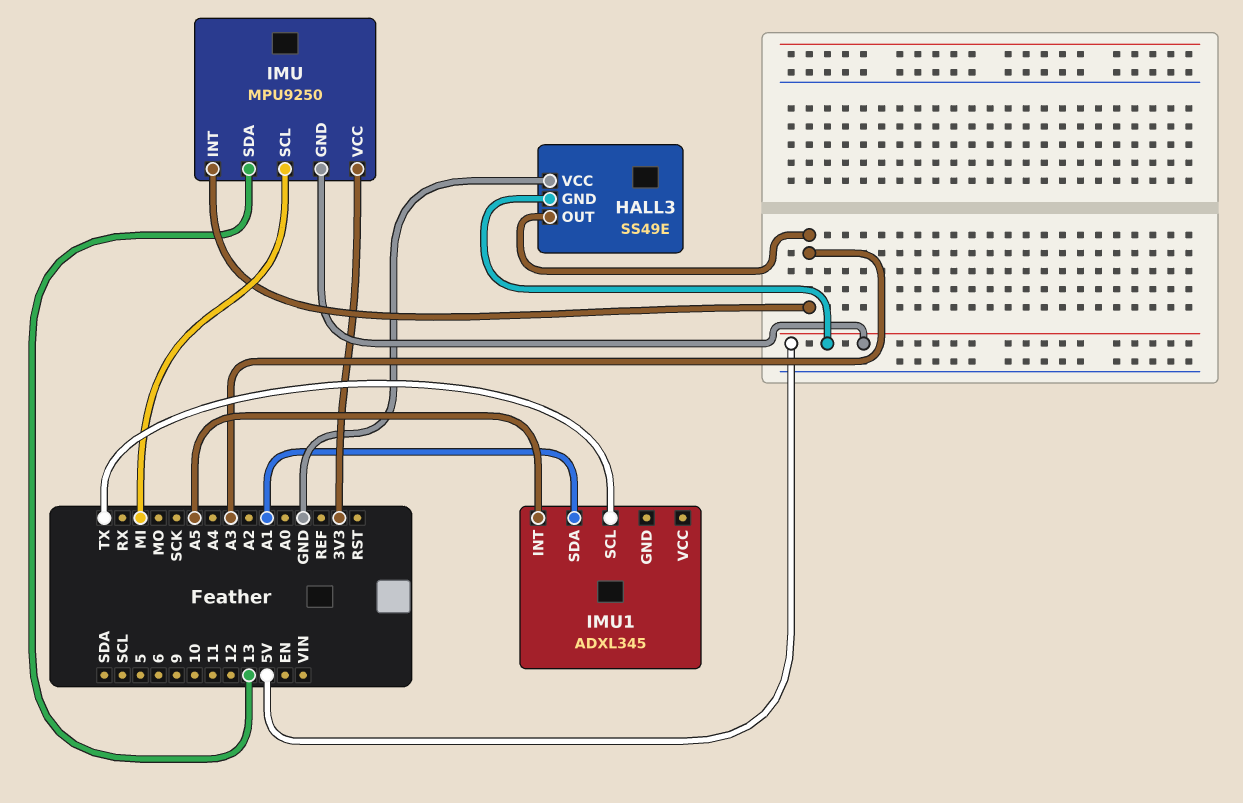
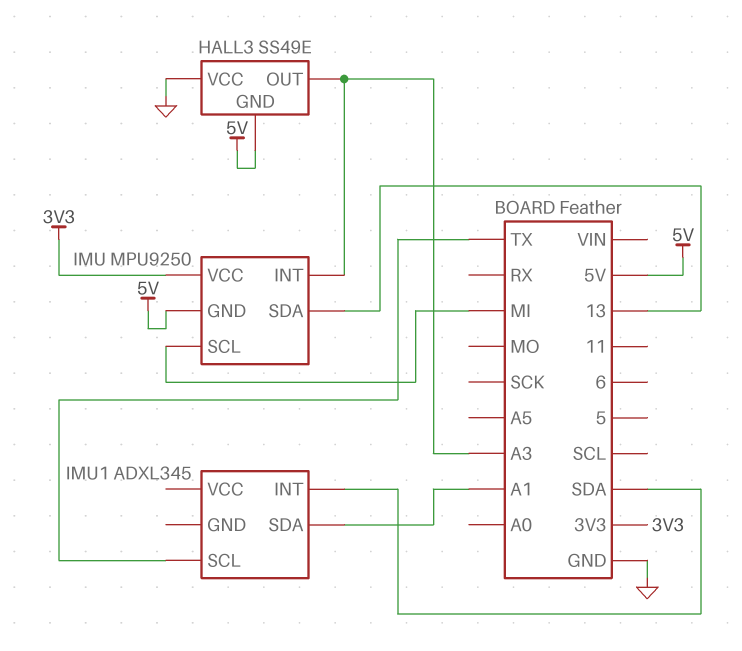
IMU1 pin INT: A5 -> SDA

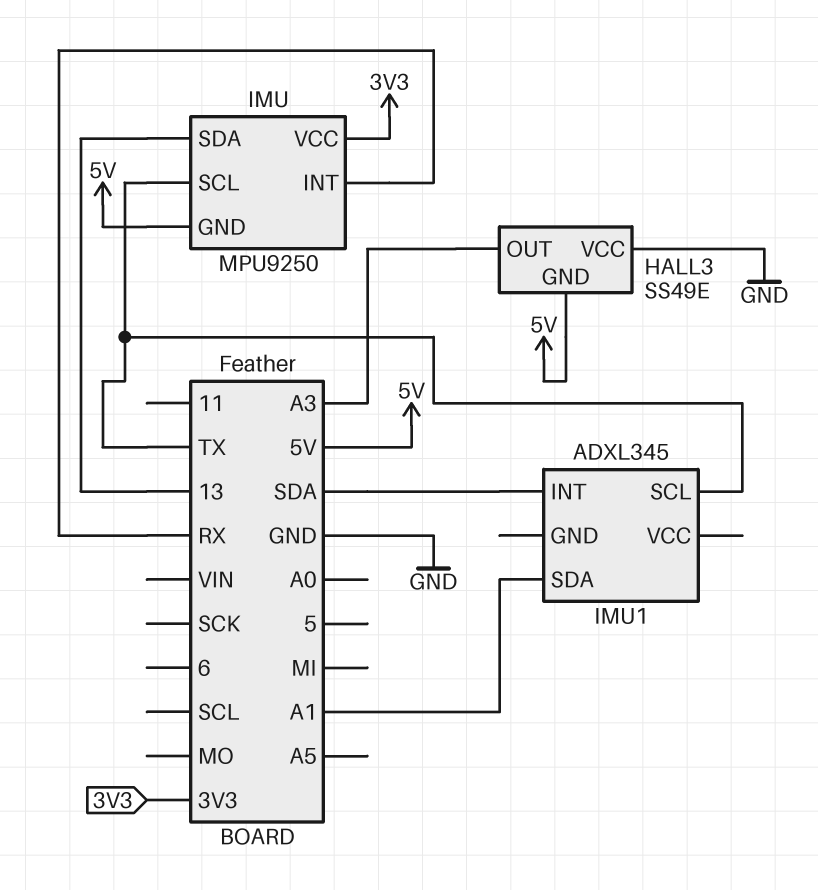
IMU pin INT: A3 -> RX
IMU pin SCL: MI -> TX

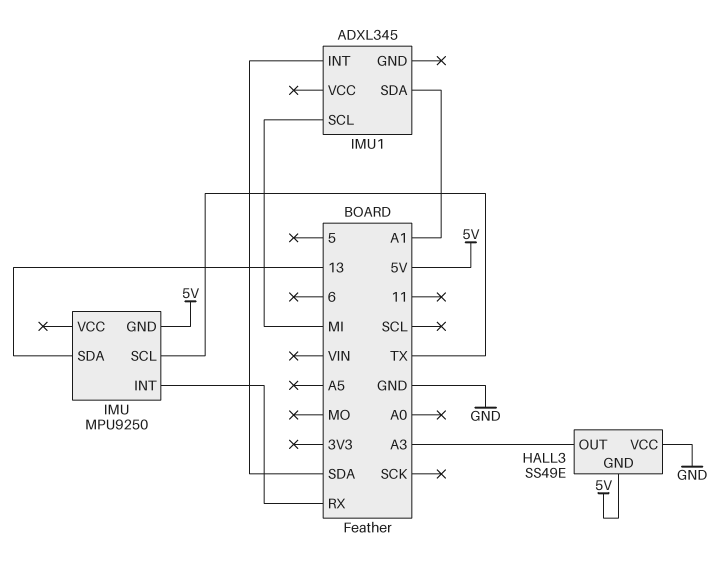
IMU pin VCC: 3V3 -> none
IMU1 pin SCL: TX -> MI

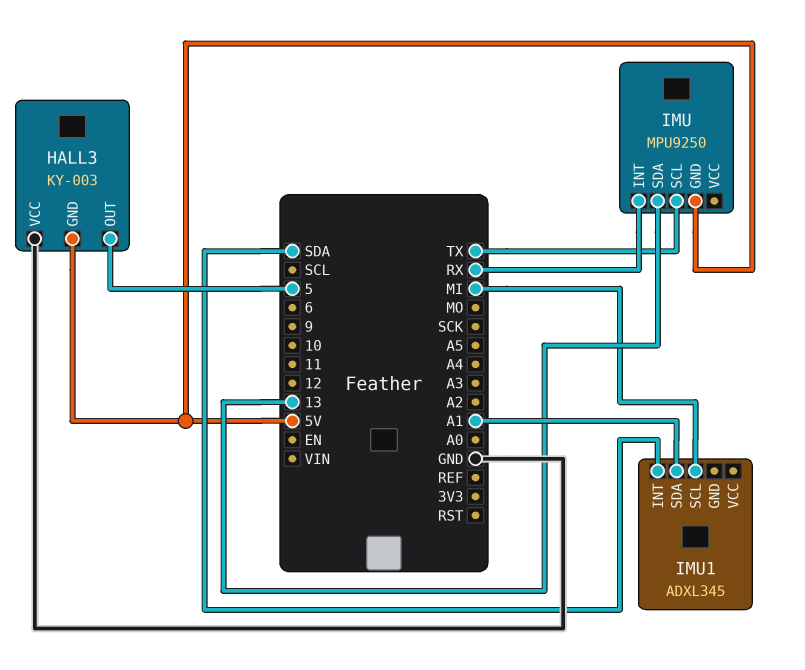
HALL3: SS49E -> KY-003
HALL3 pin OUT: A3 -> 5

